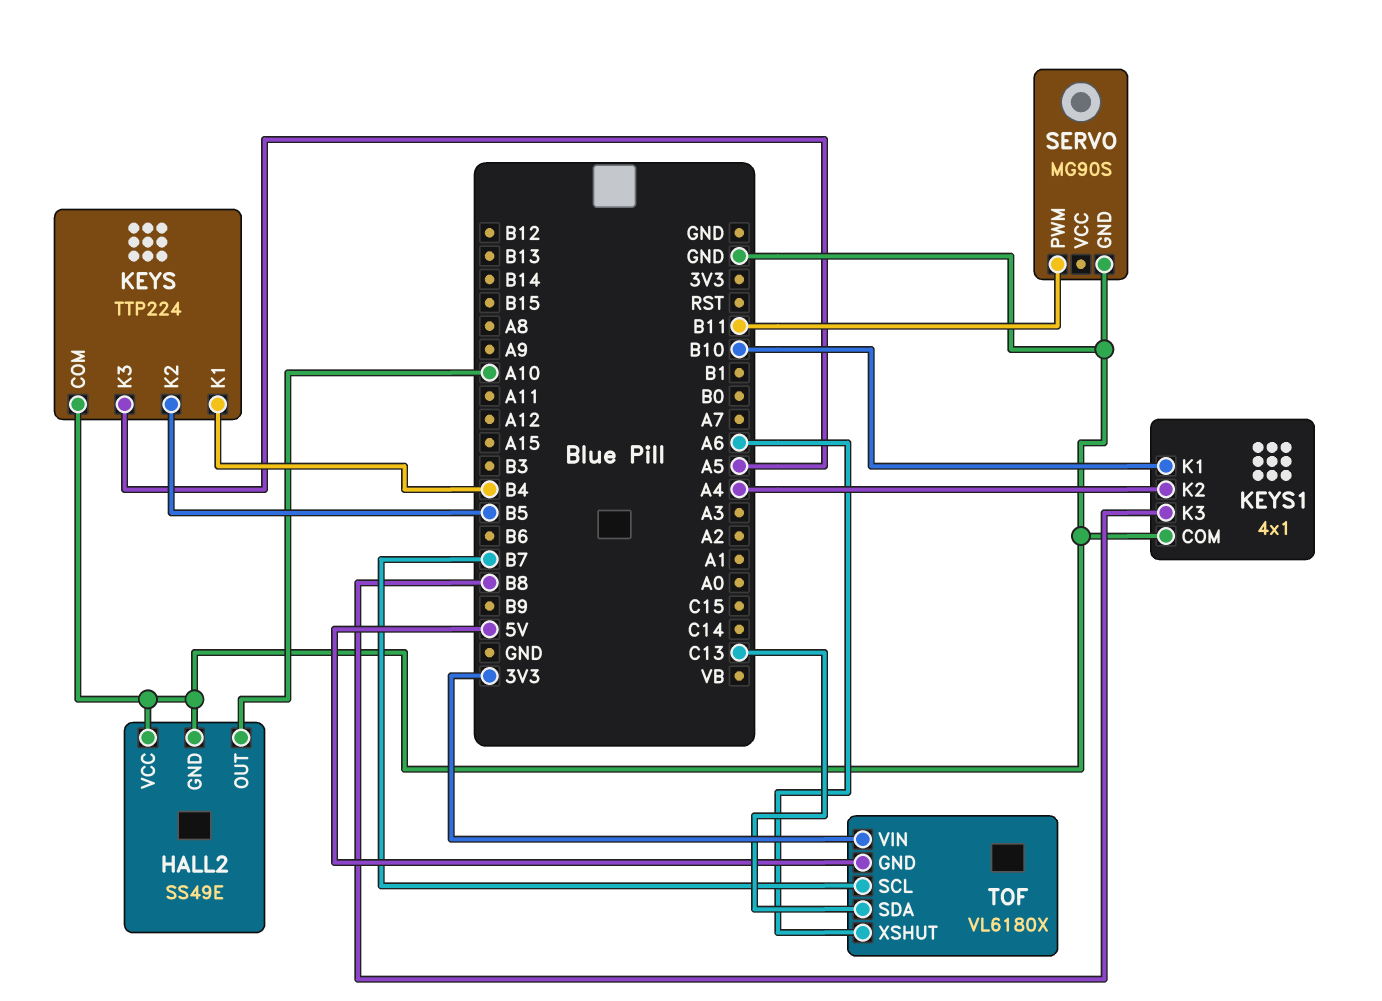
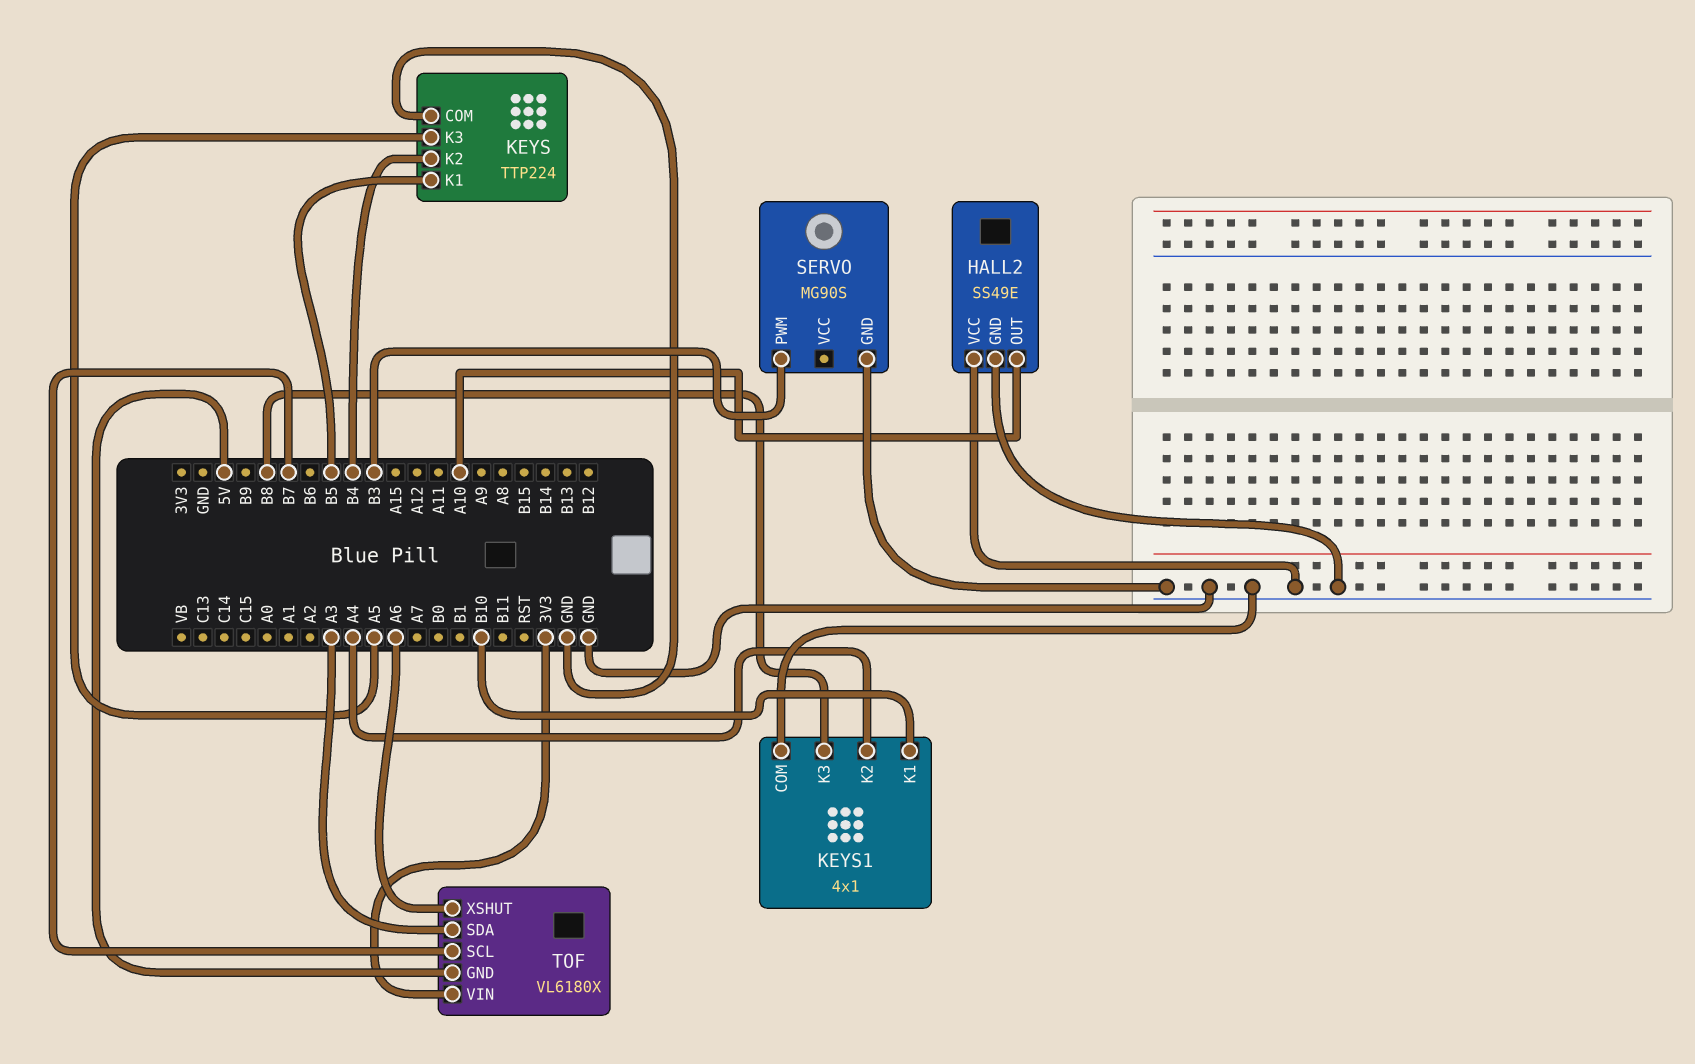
KEYS pin K1: B4 -> B5
KEYS pin K2: B5 -> B4
SERVO pin PWM: B11 -> B3
TOF pin SDA: C13 -> A3

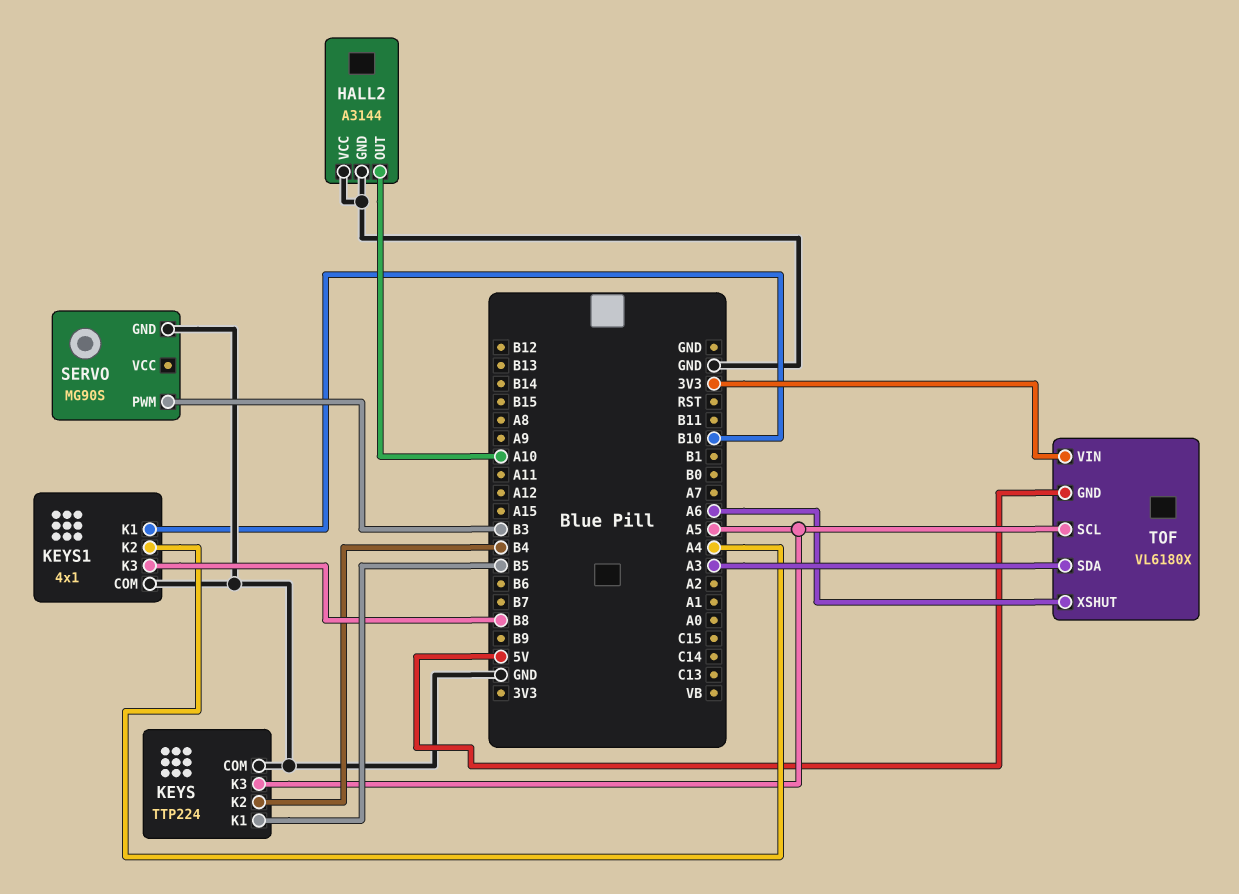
HALL2: SS49E -> A3144
TOF pin SCL: B7 -> A5

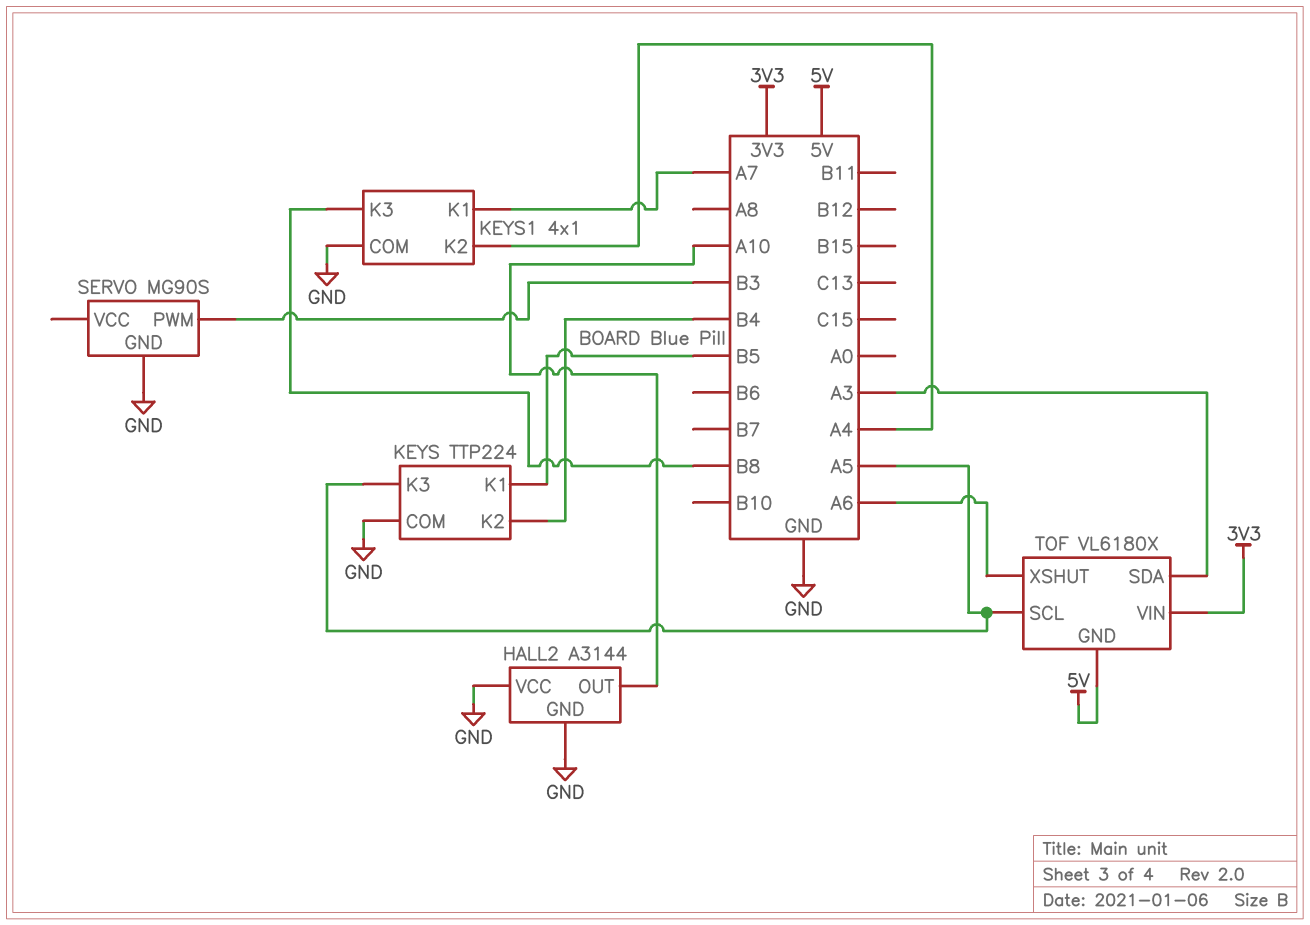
KEYS1 pin K1: B10 -> A7

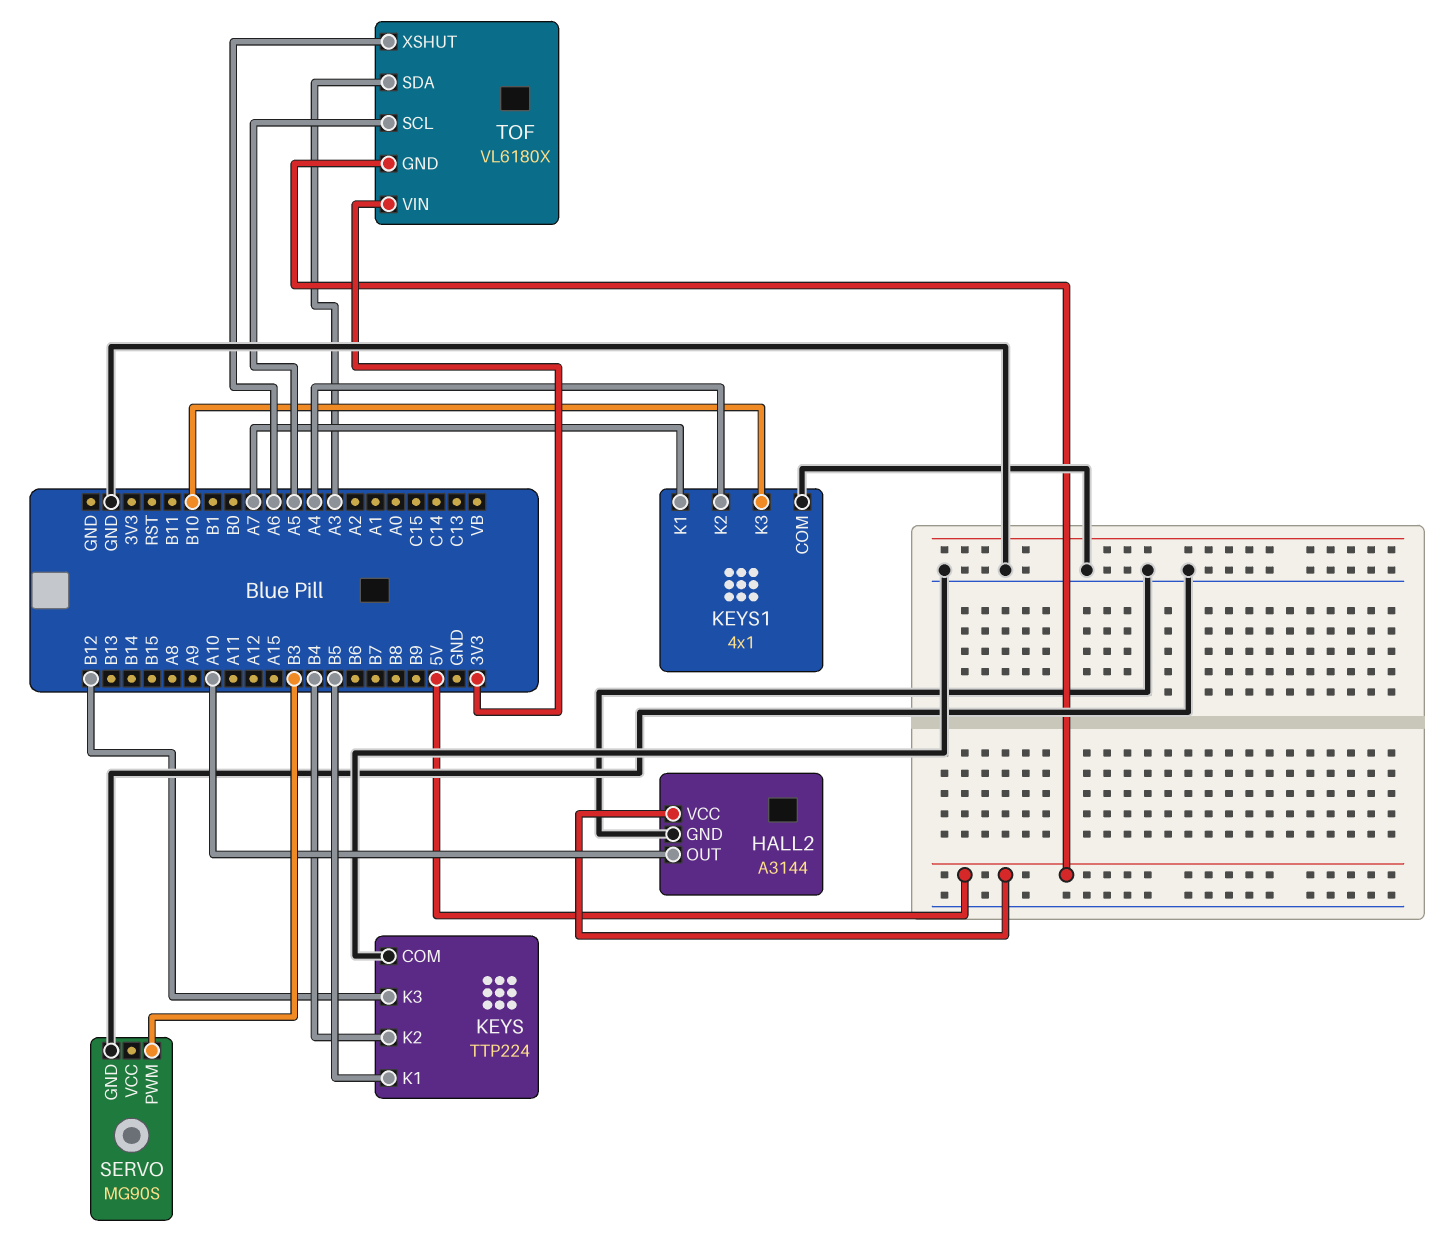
HALL2 pin VCC: GND -> 5V
KEYS pin K3: A5 -> B12
KEYS1 pin K3: B8 -> B10

